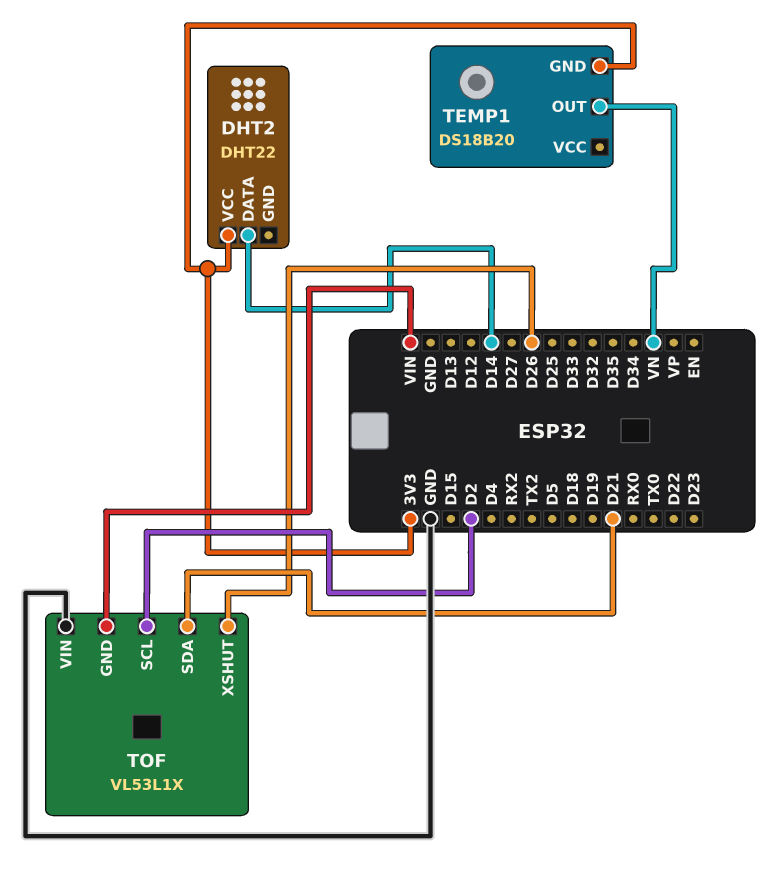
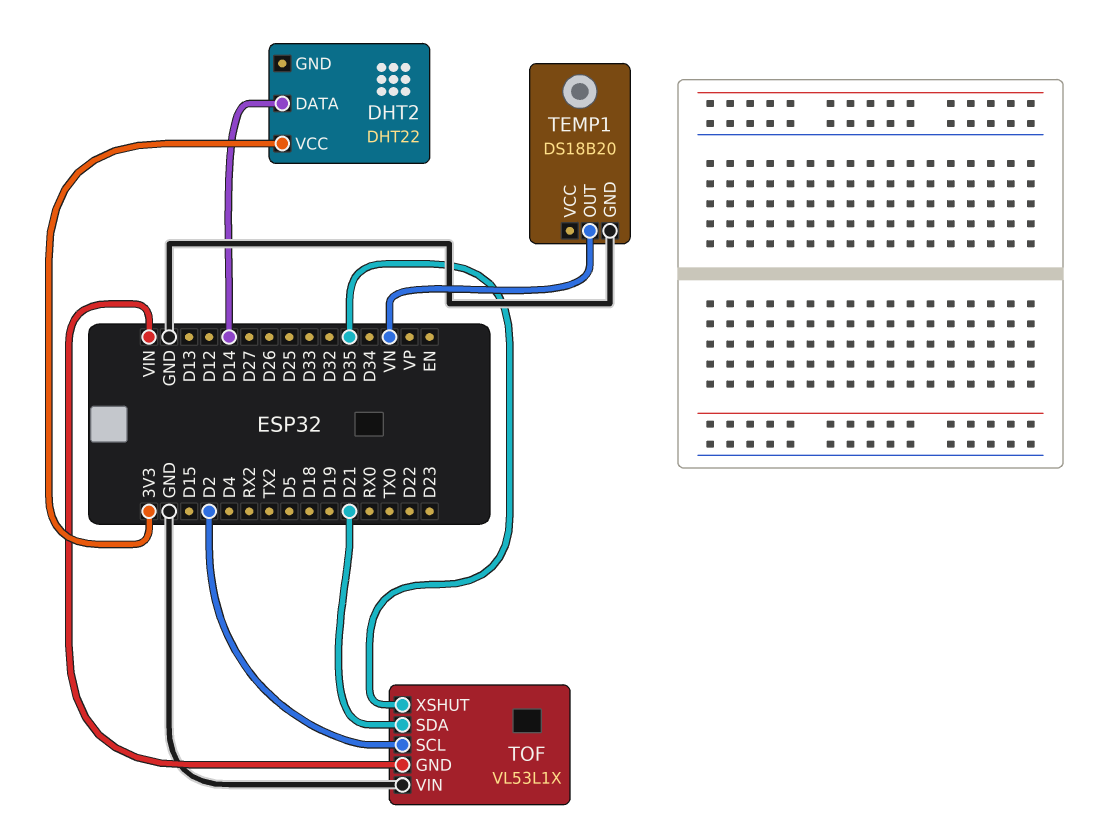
TEMP1 pin GND: 3V3 -> GND
TOF pin XSHUT: D26 -> D35

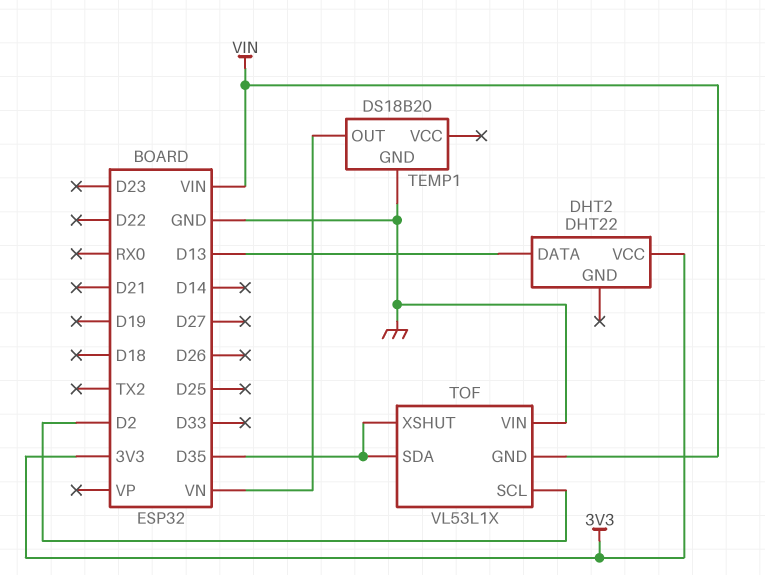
DHT2 pin DATA: D14 -> D13
TOF pin SDA: D21 -> D35

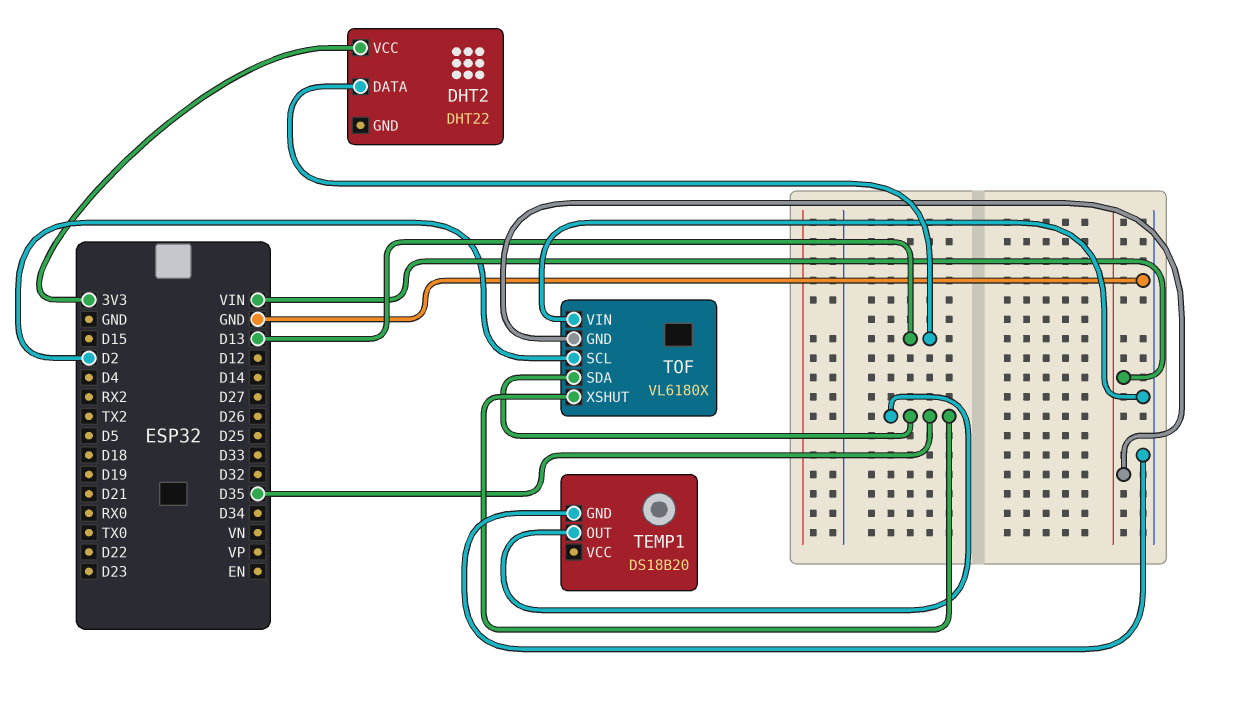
TEMP1 pin OUT: VN -> D35
TOF: VL53L1X -> VL6180X

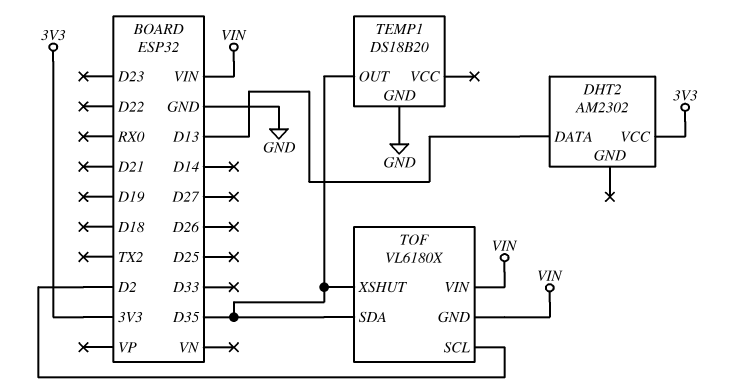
DHT2: DHT22 -> AM2302
TOF pin VIN: GND -> VIN

